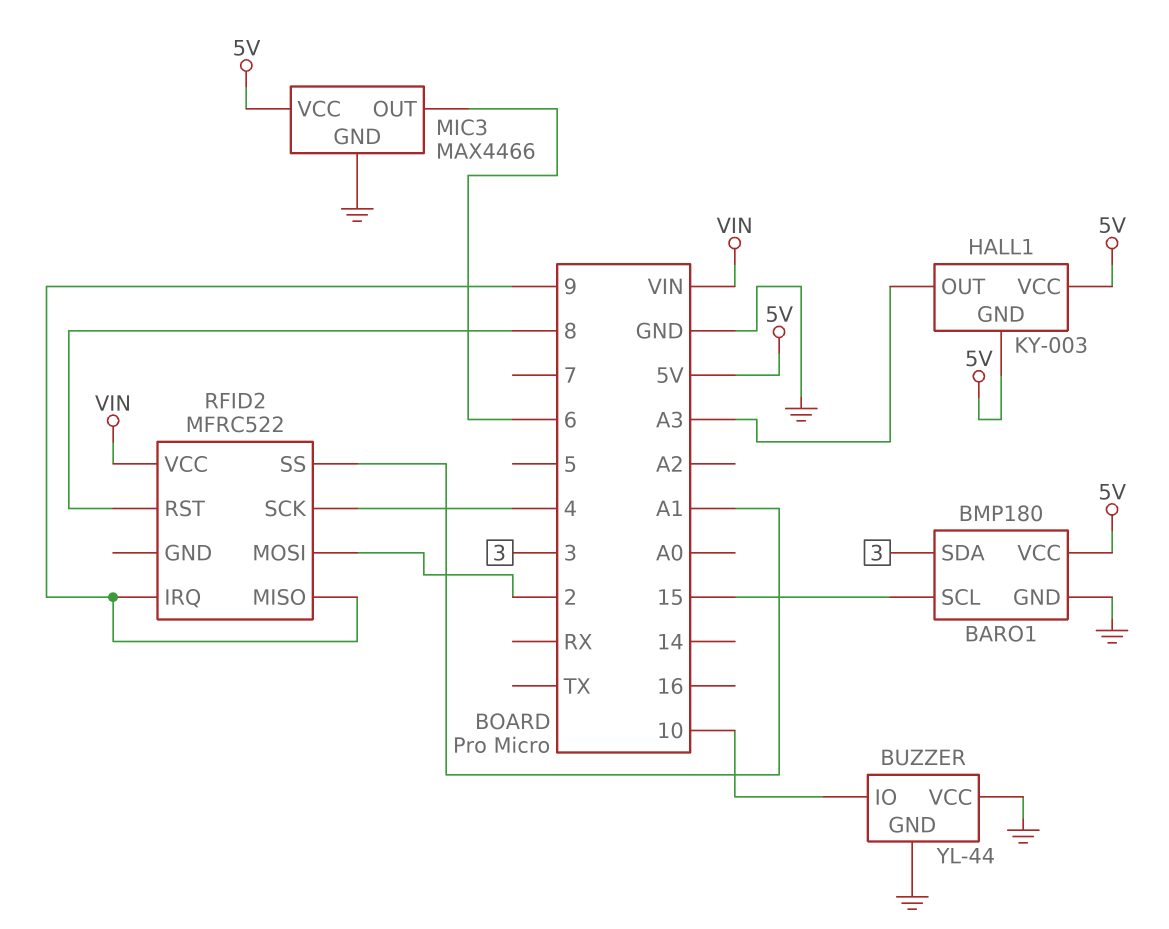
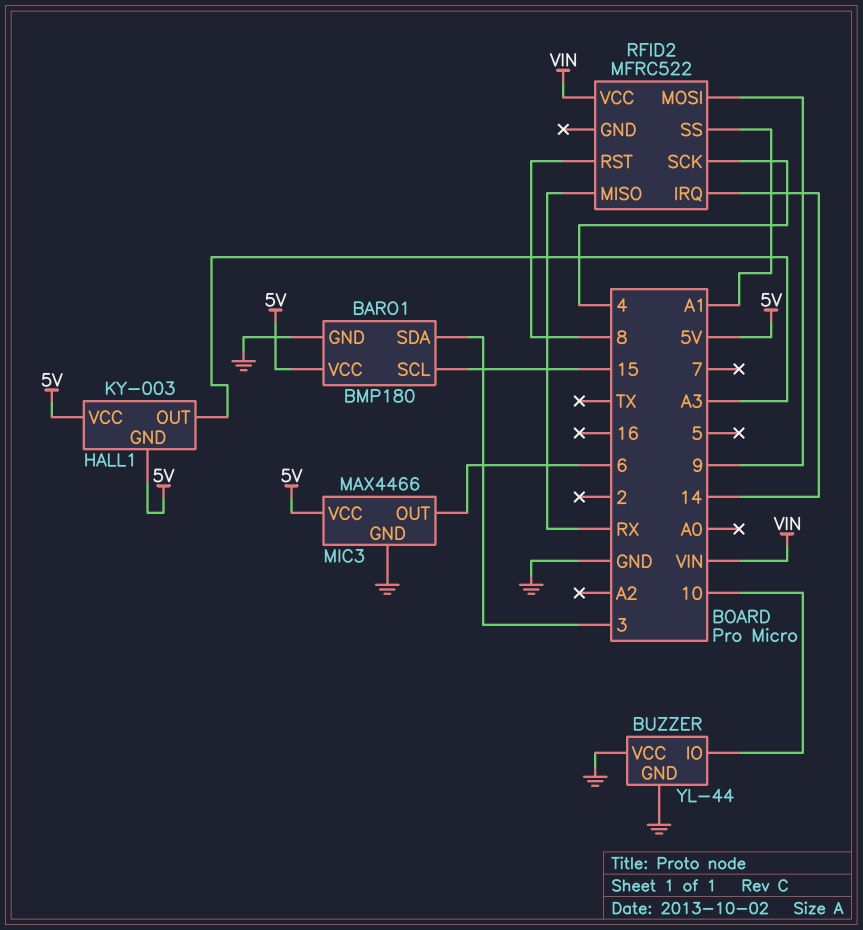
RFID2 pin IRQ: 9 -> 14
RFID2 pin MISO: 9 -> RX
RFID2 pin MOSI: 2 -> 9

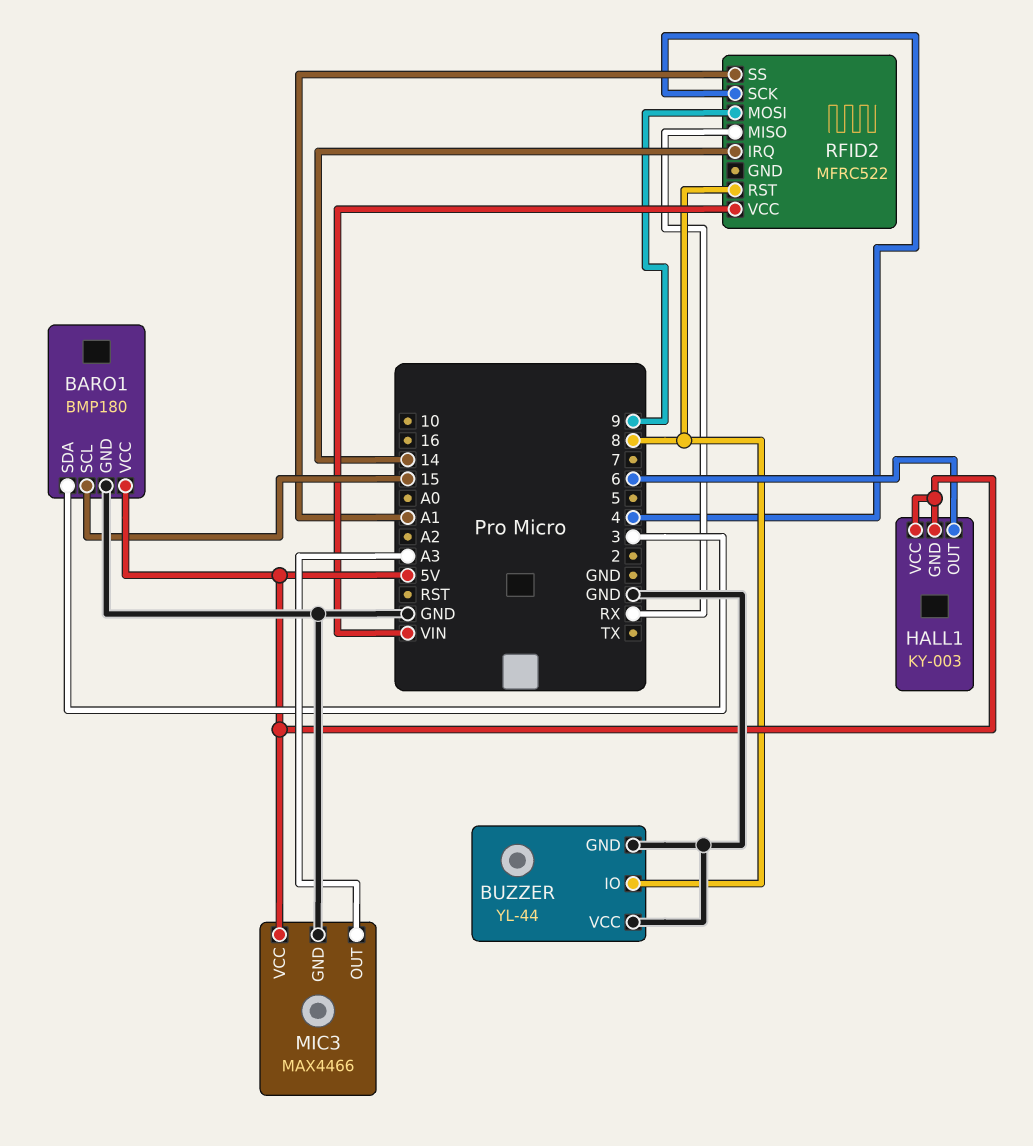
BUZZER pin IO: 10 -> 8
HALL1 pin OUT: A3 -> 6
MIC3 pin OUT: 6 -> A3

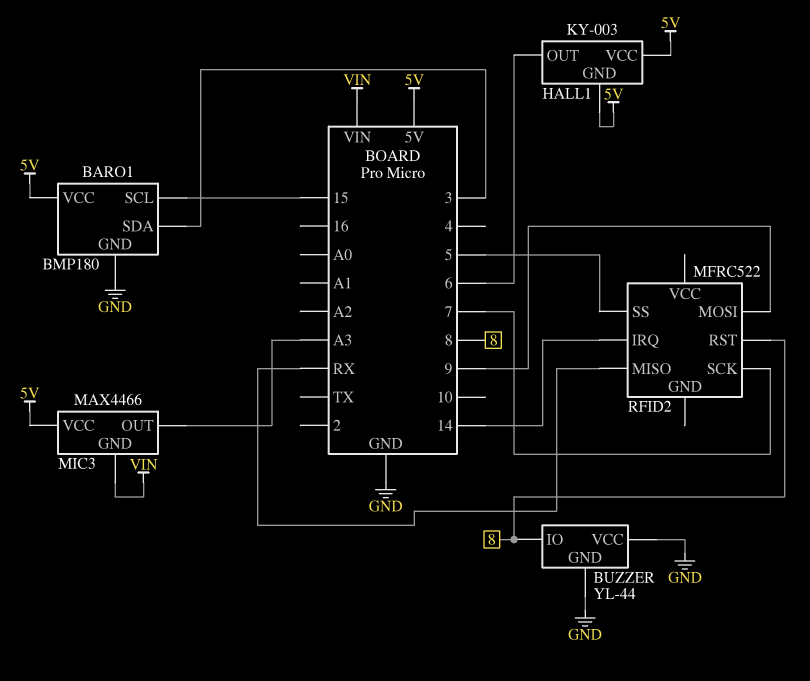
MIC3 pin GND: GND -> VIN
RFID2 pin SCK: 4 -> 7
RFID2 pin SS: A1 -> 5
RFID2 pin VCC: VIN -> none

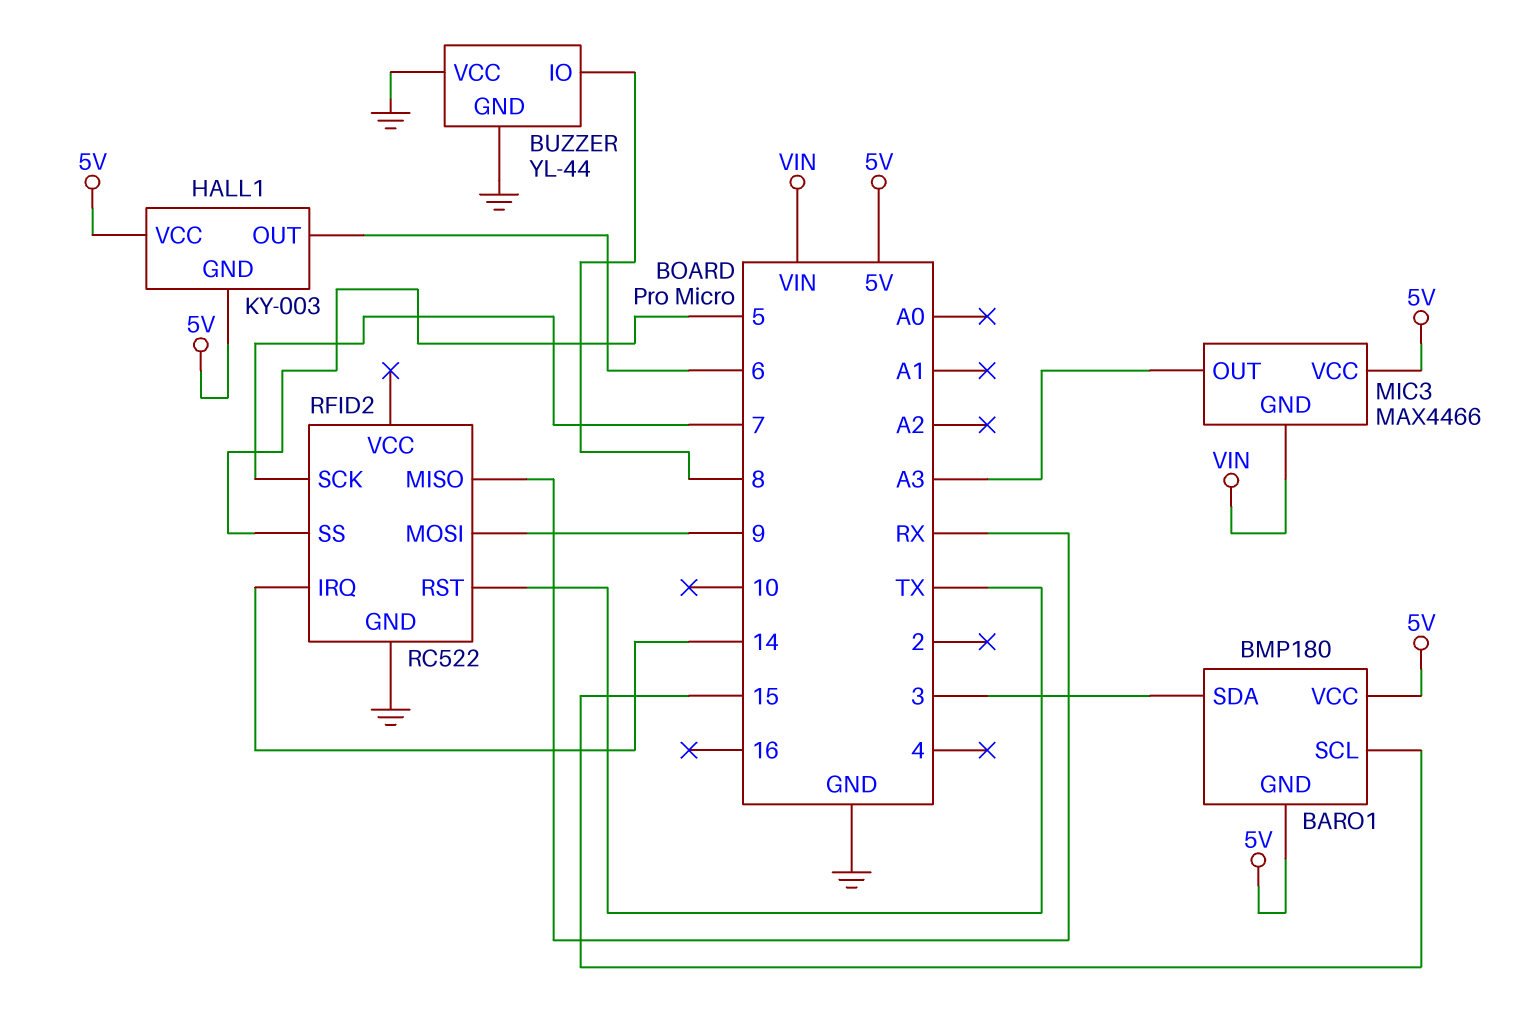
BARO1 pin GND: GND -> 5V
RFID2: MFRC522 -> RC522
RFID2 pin GND: none -> GND
RFID2 pin RST: 8 -> TX

